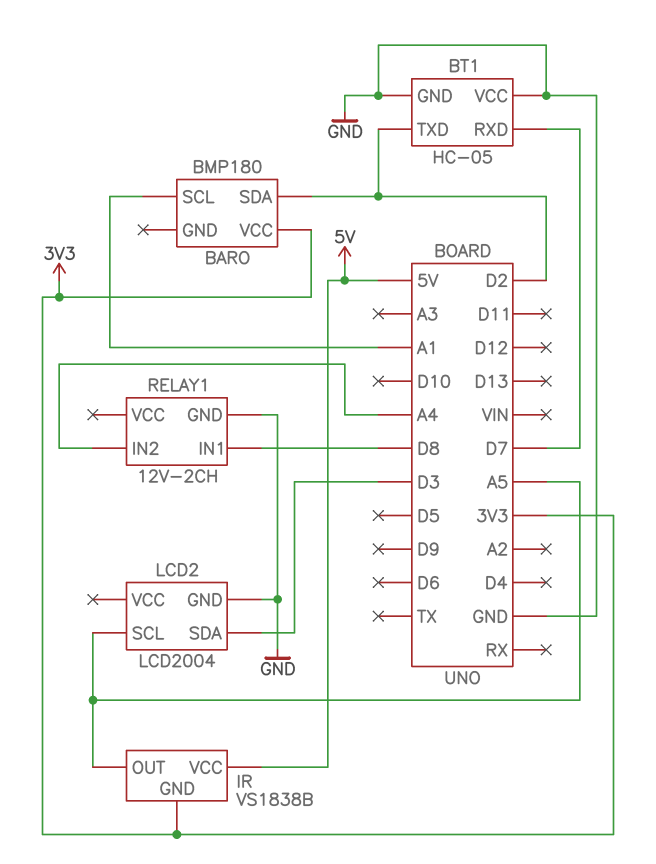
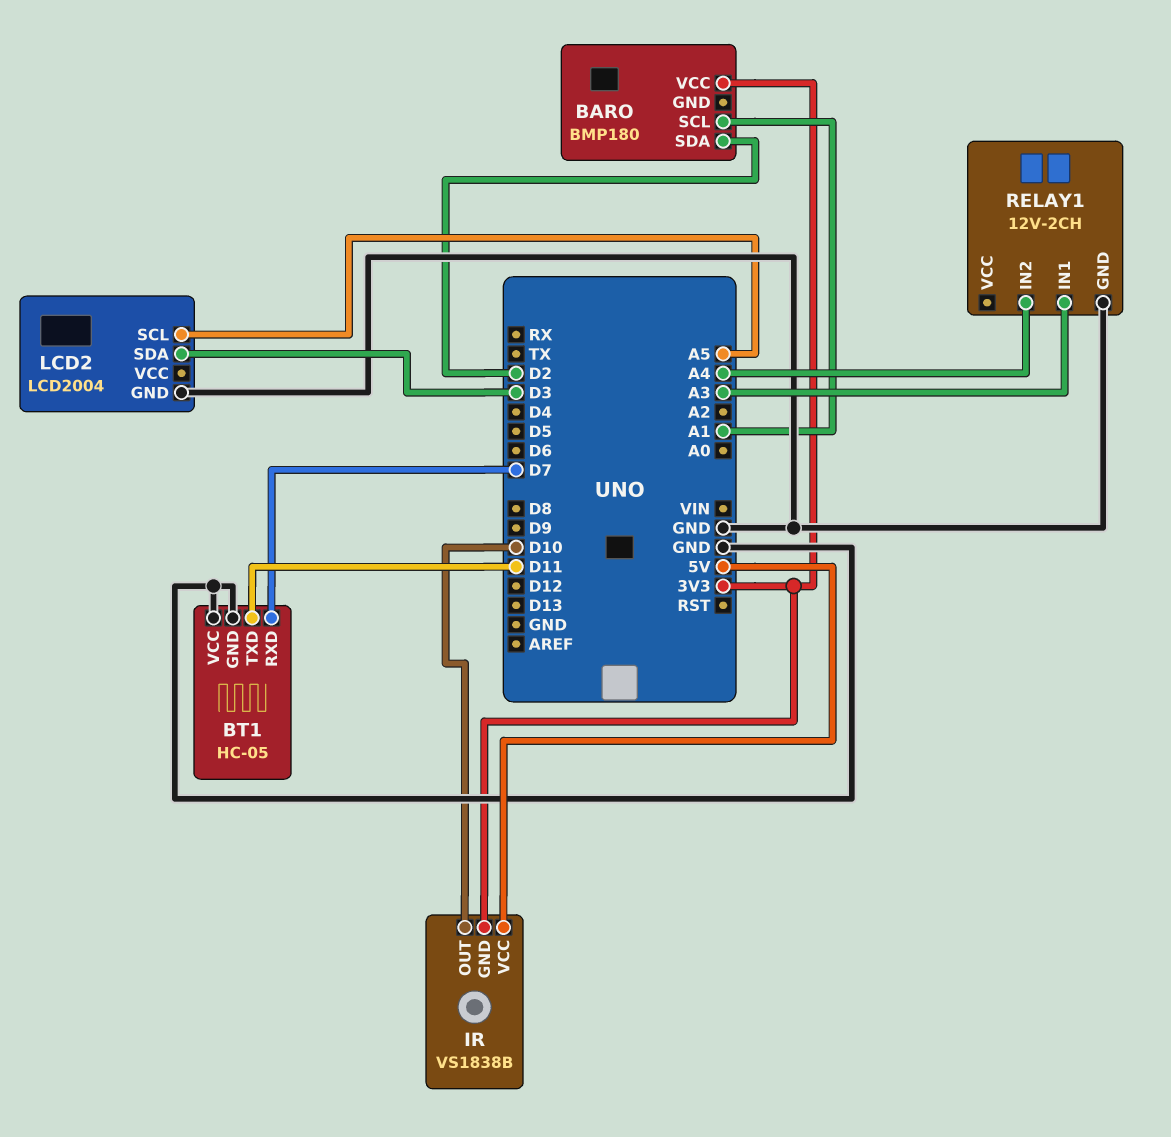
BT1 pin TXD: D2 -> D11
IR pin OUT: A5 -> D10
RELAY1 pin IN1: D8 -> A3

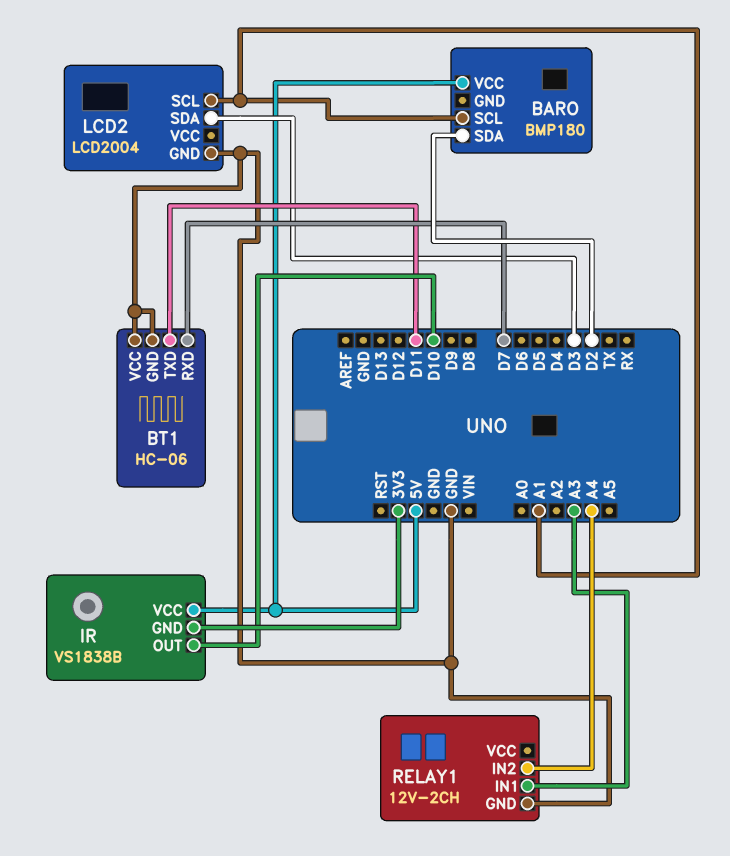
BARO pin VCC: 3V3 -> 5V
BT1: HC-05 -> HC-06
LCD2 pin SCL: A5 -> A1

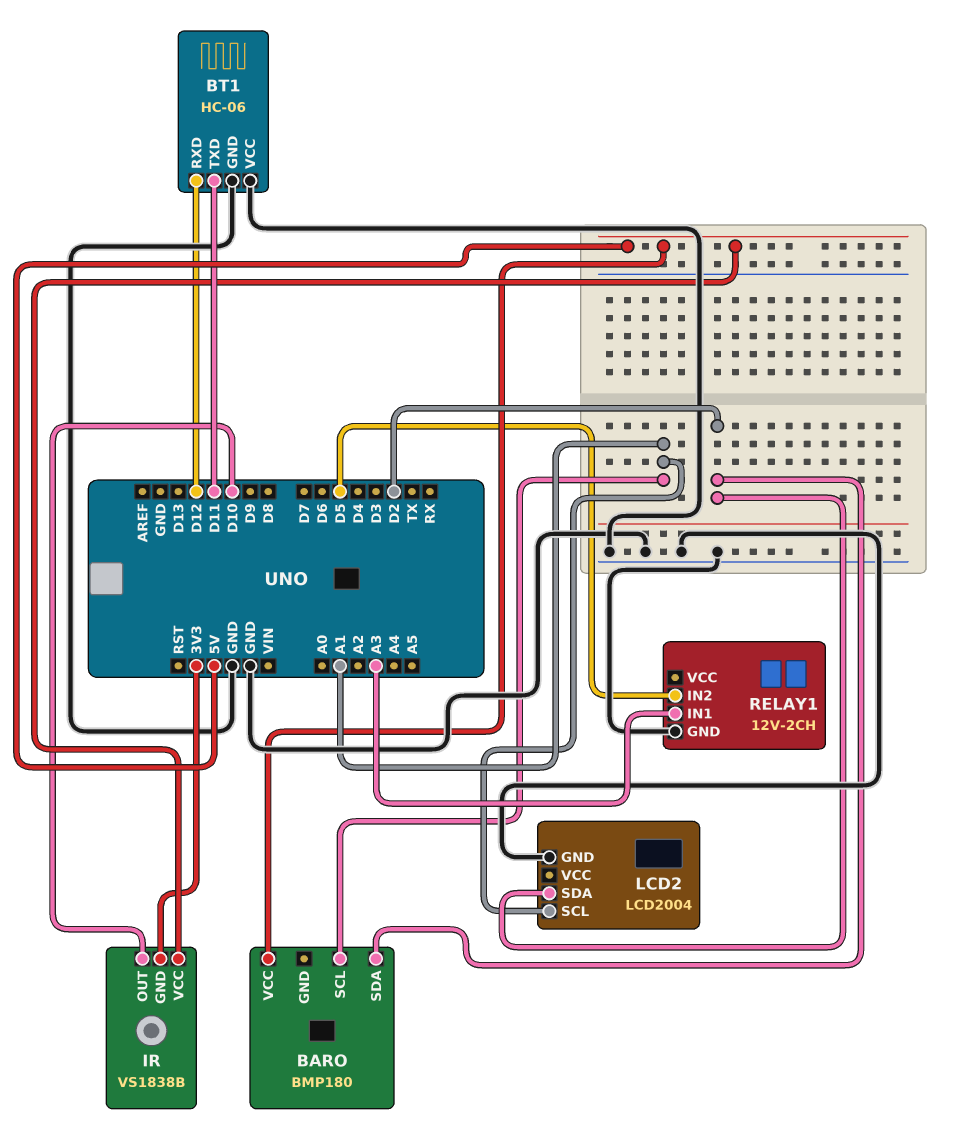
BT1 pin RXD: D7 -> D12
LCD2 pin SDA: D3 -> D2
RELAY1 pin IN2: A4 -> D5

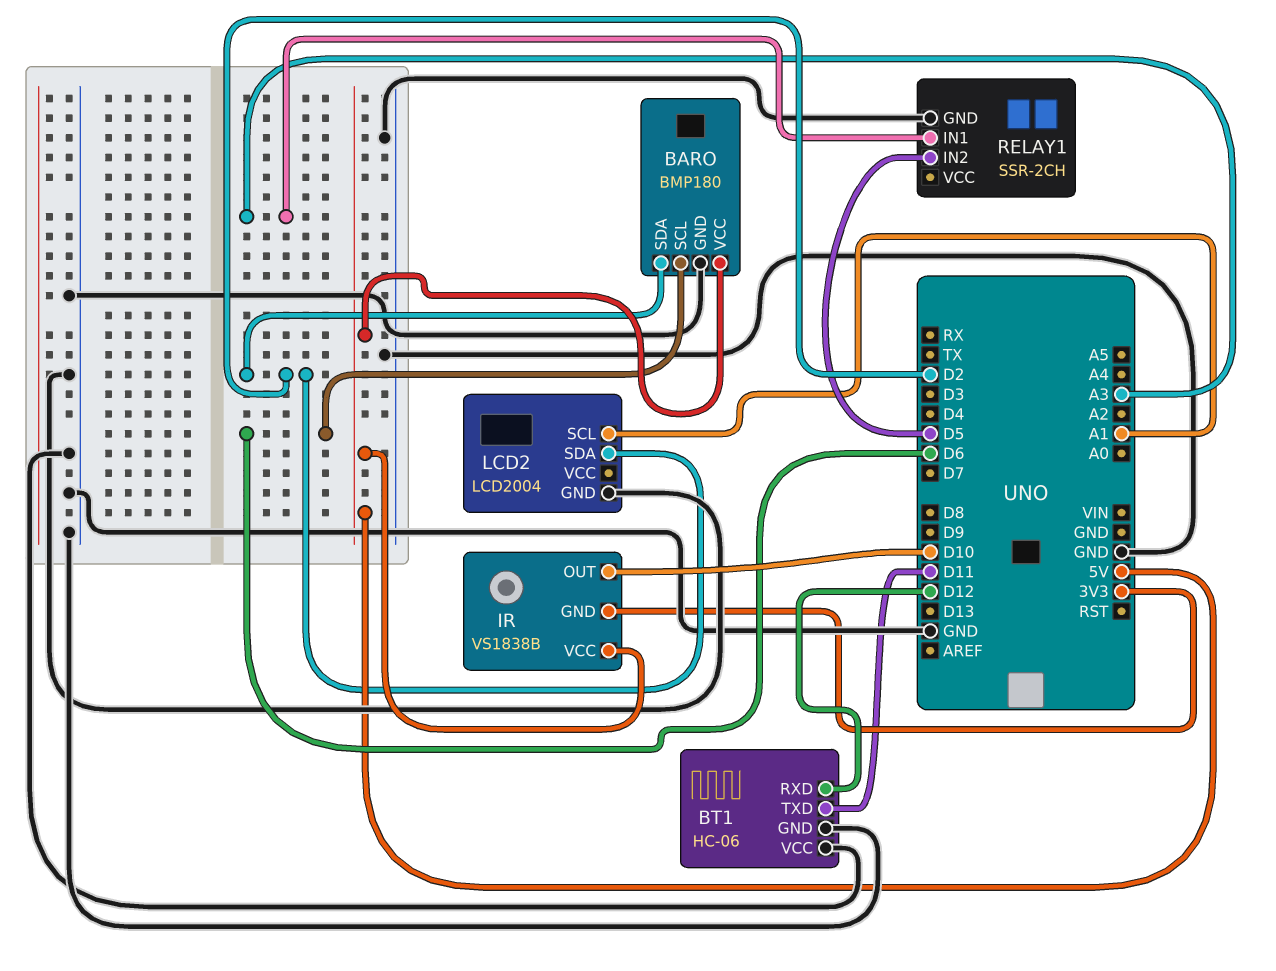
BARO pin GND: none -> GND
BARO pin SCL: A1 -> D6
RELAY1: 12V-2CH -> SSR-2CH

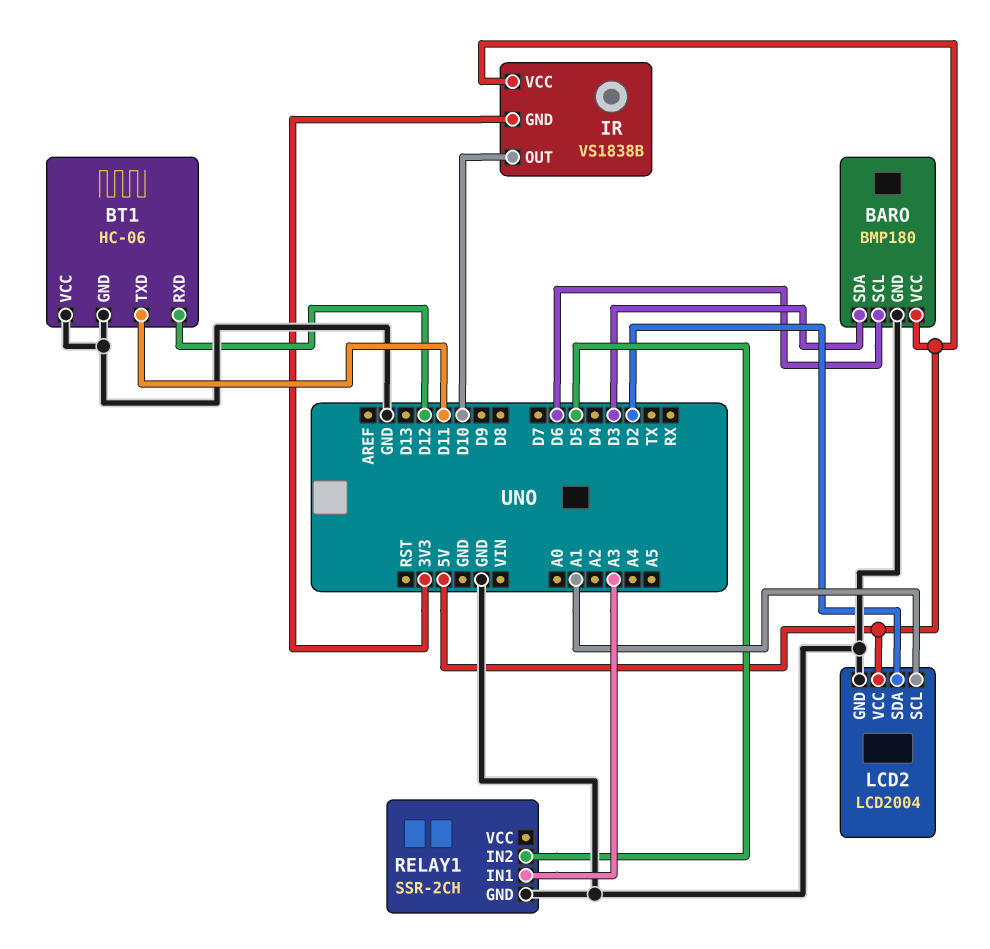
BARO pin SDA: D2 -> D3
LCD2 pin VCC: none -> 5V

